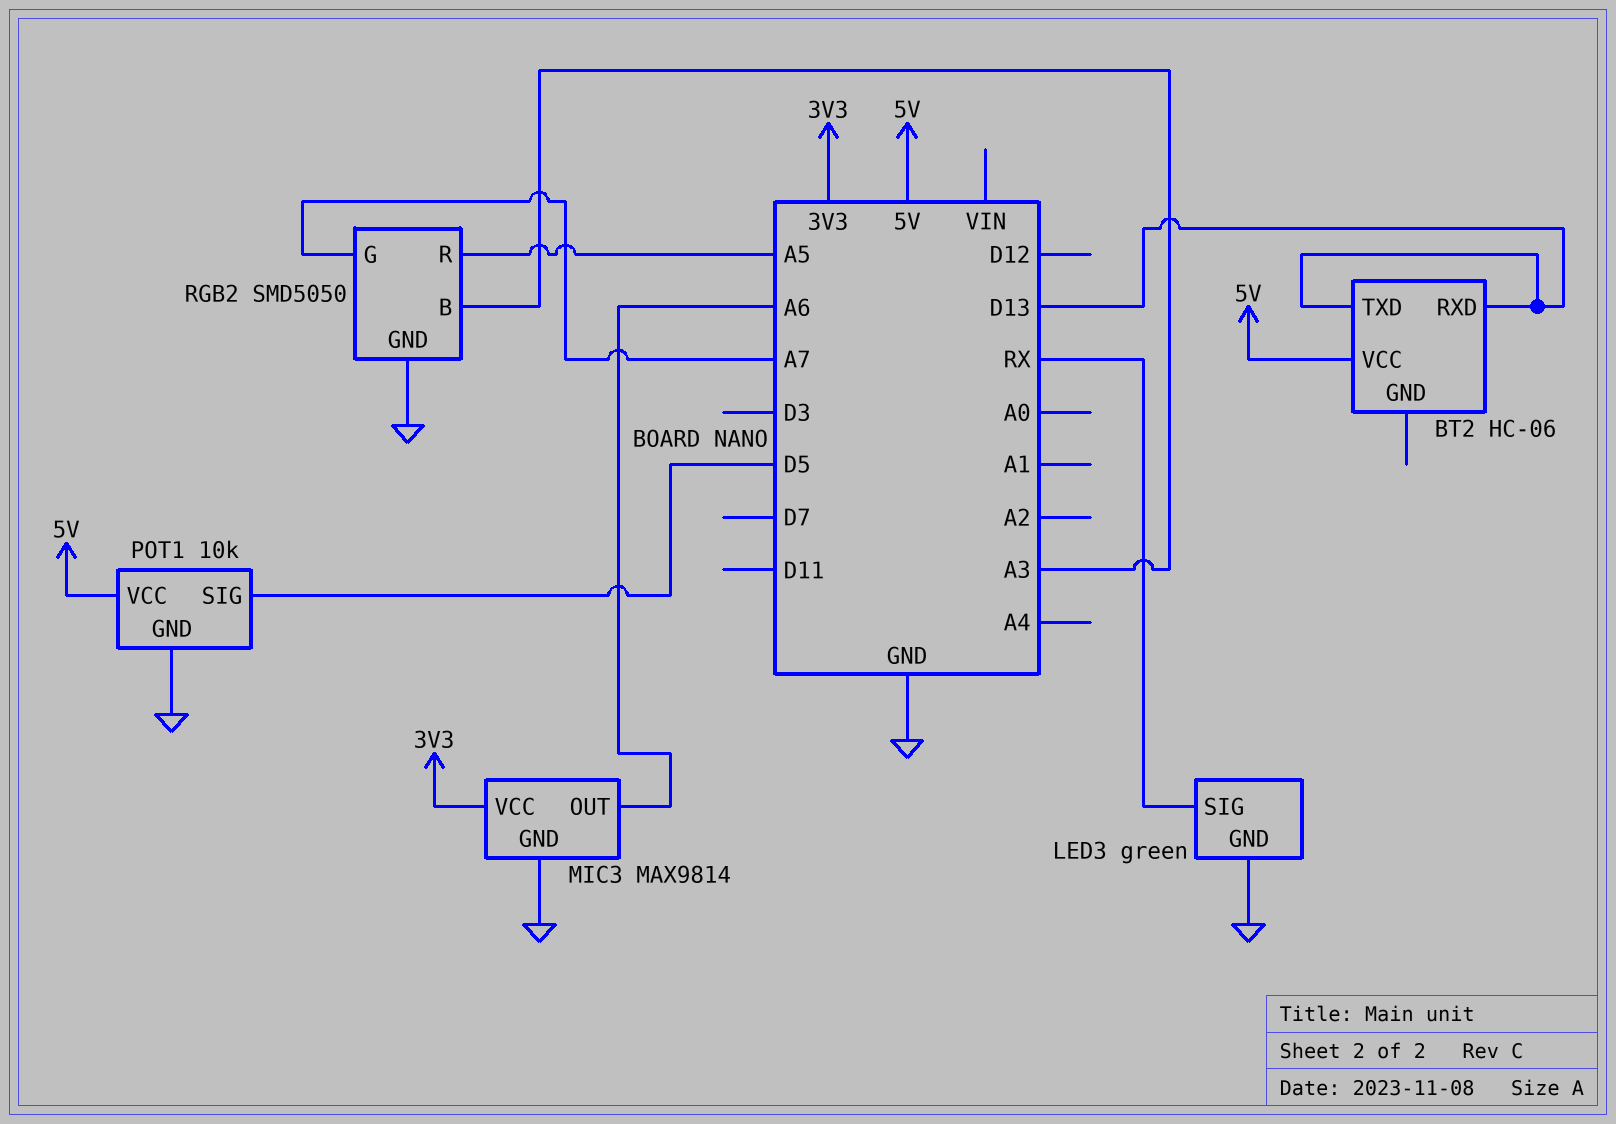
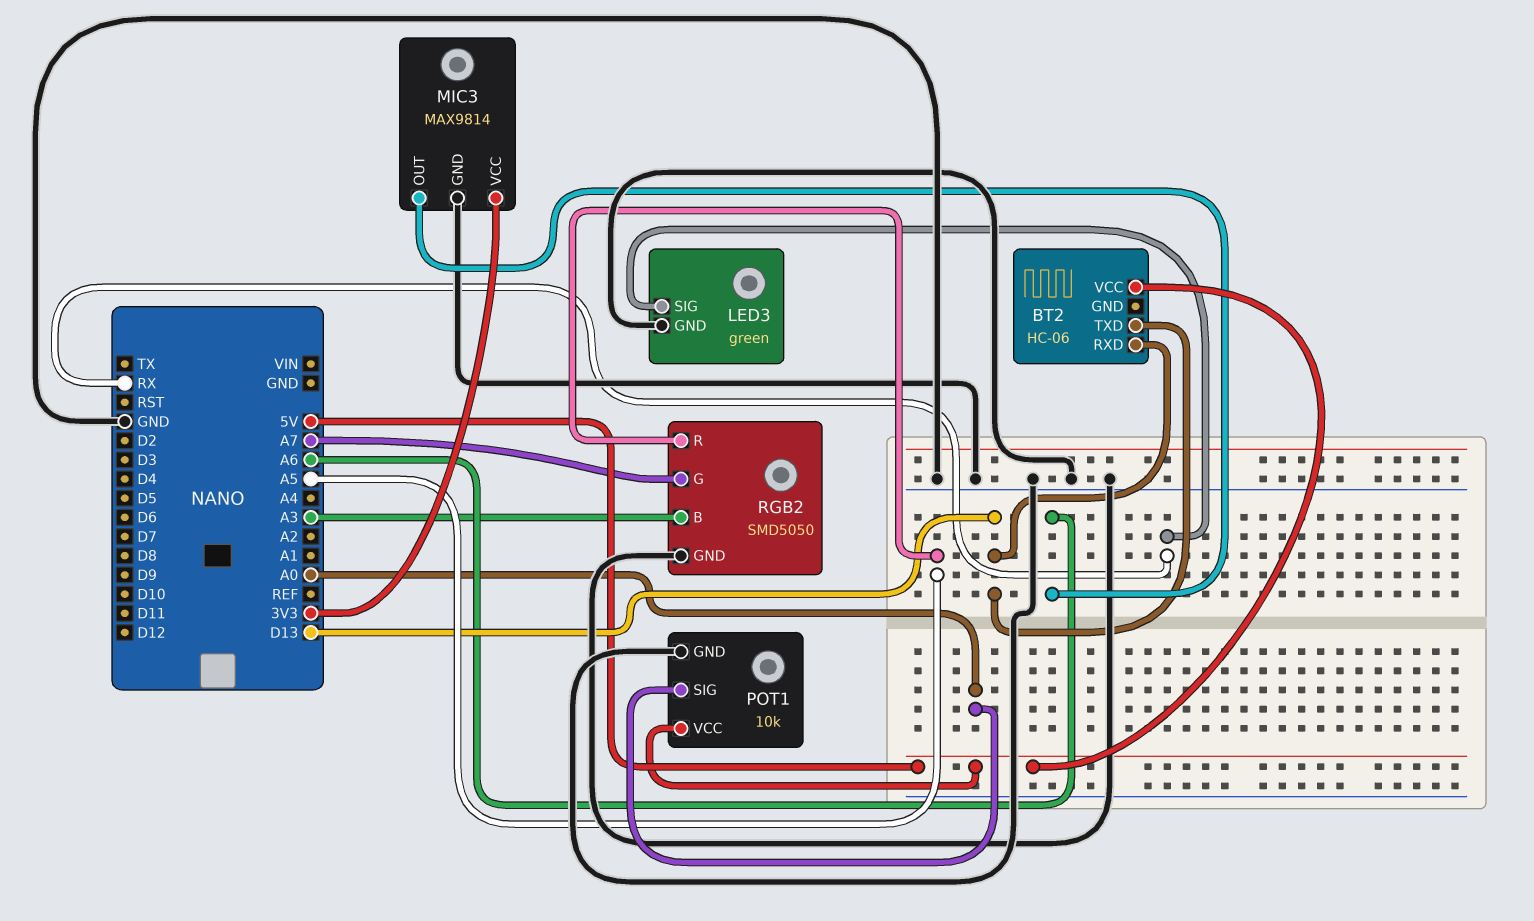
POT1 pin SIG: D5 -> A0

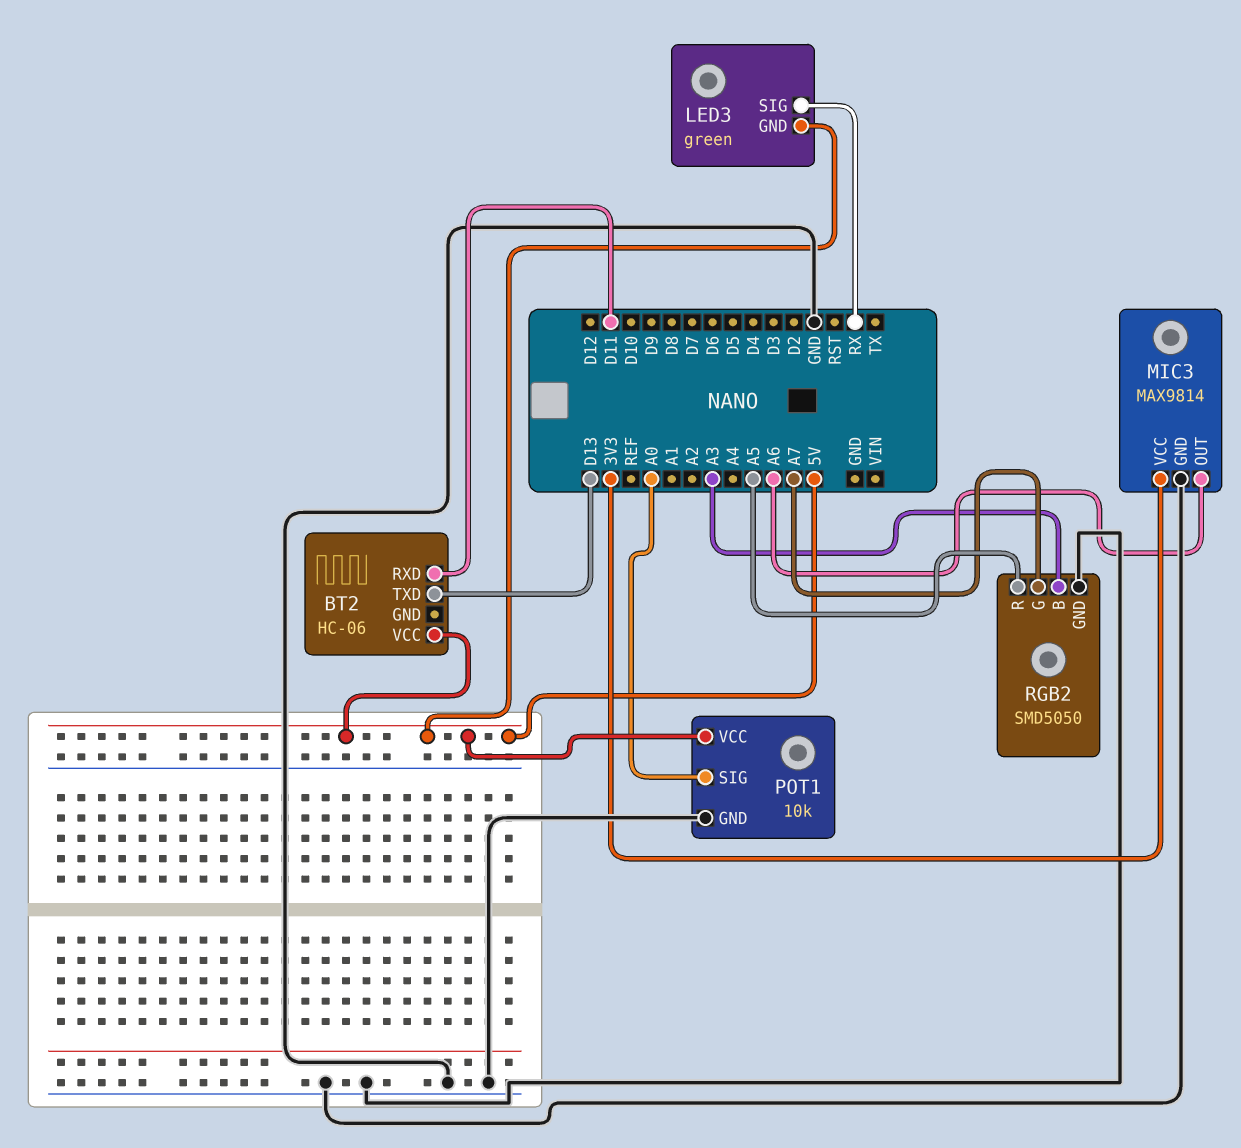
BT2 pin RXD: D13 -> D11
LED3 pin GND: GND -> 5V

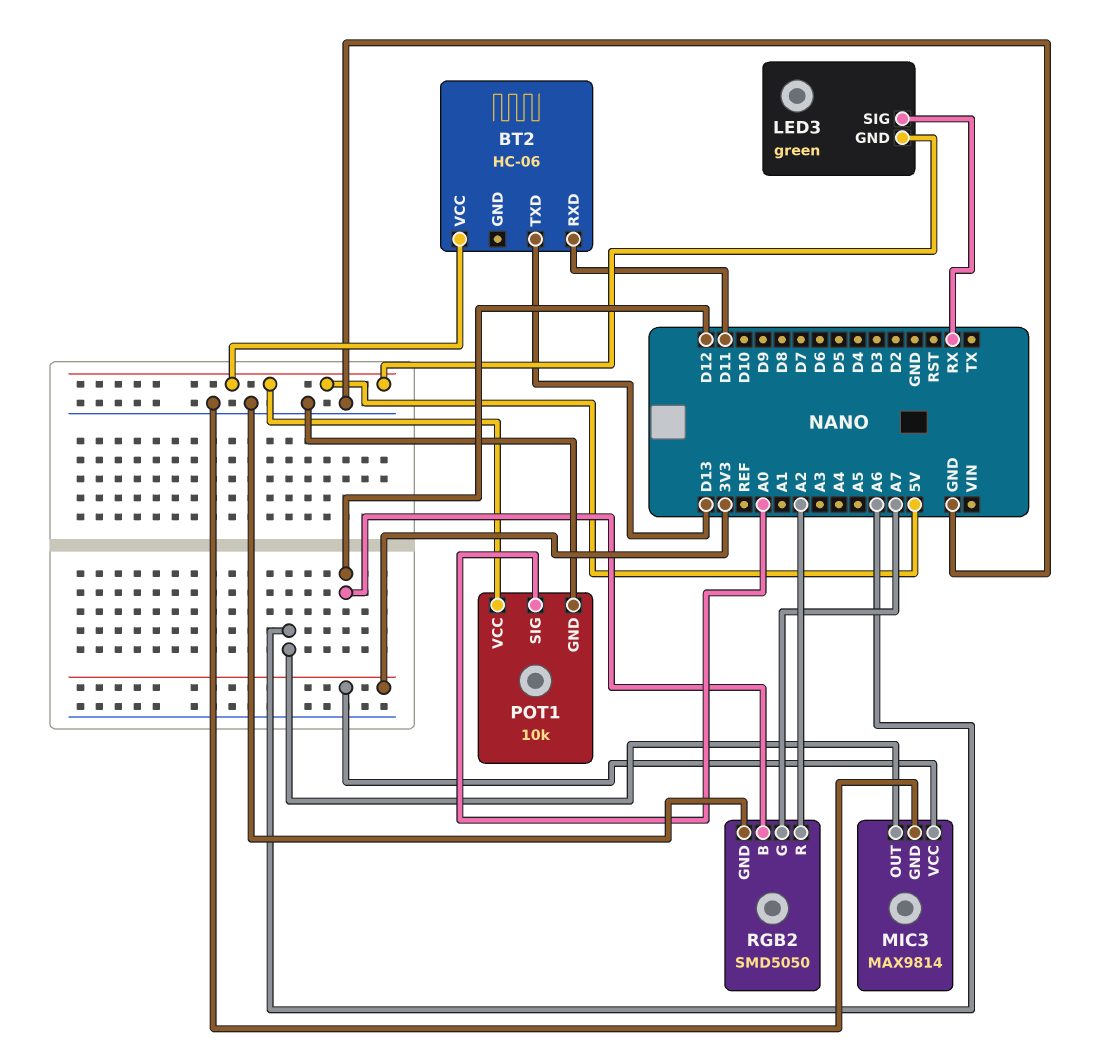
RGB2 pin B: A3 -> D12
RGB2 pin R: A5 -> A2

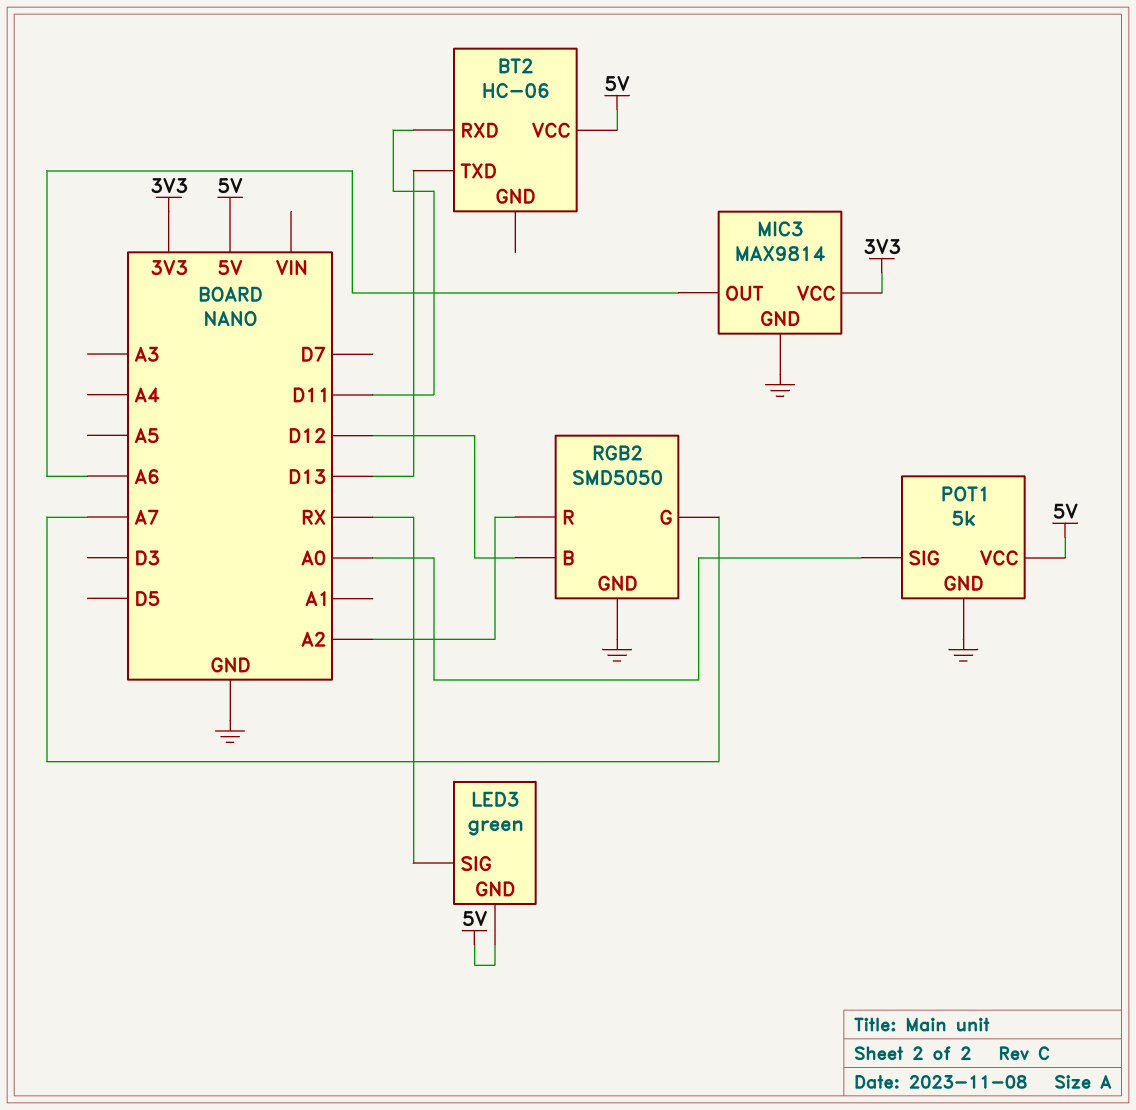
POT1: 10k -> 5k

